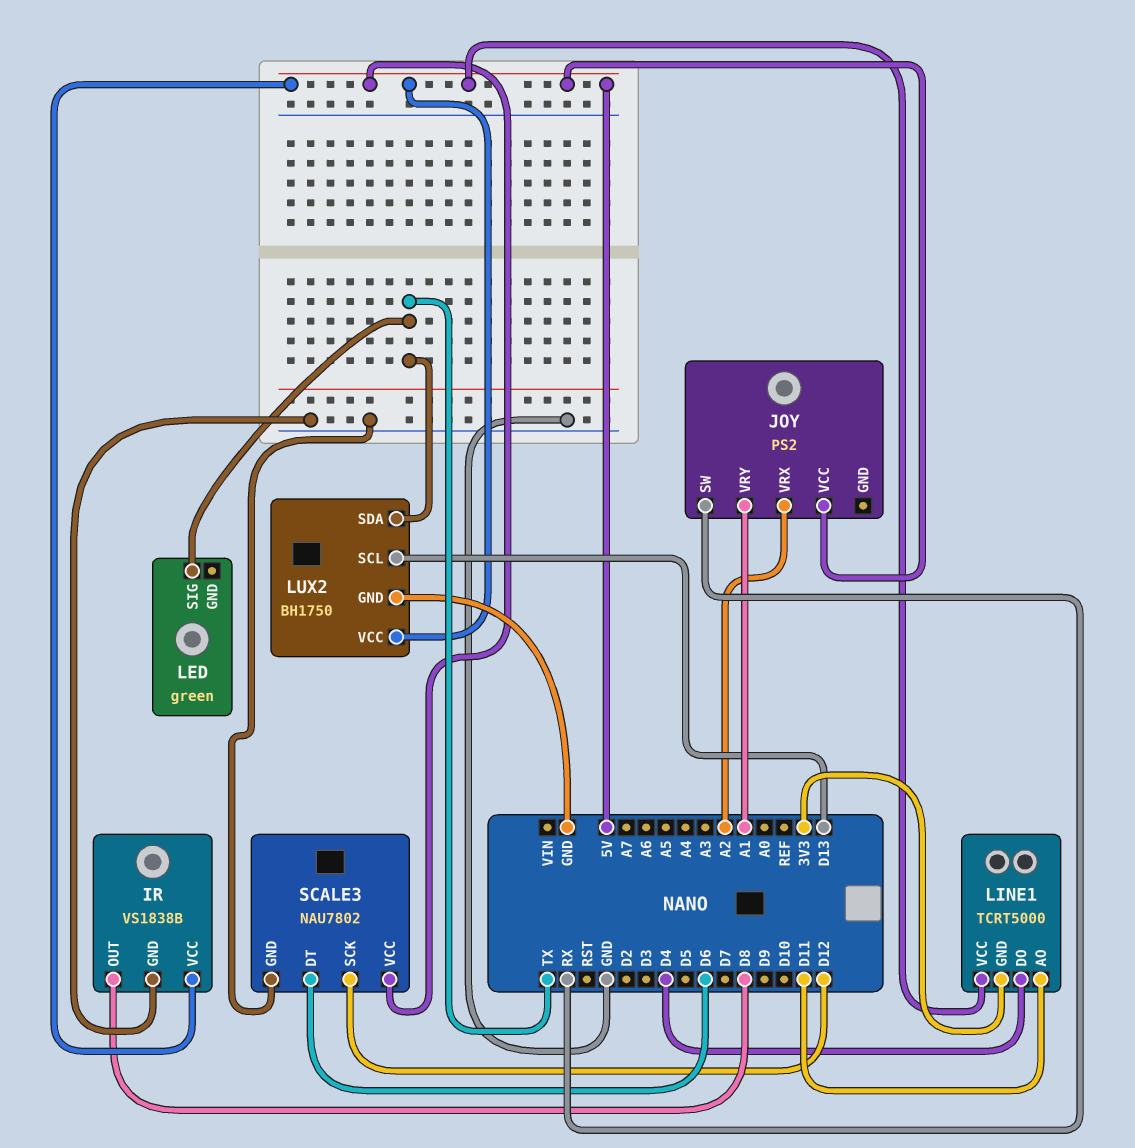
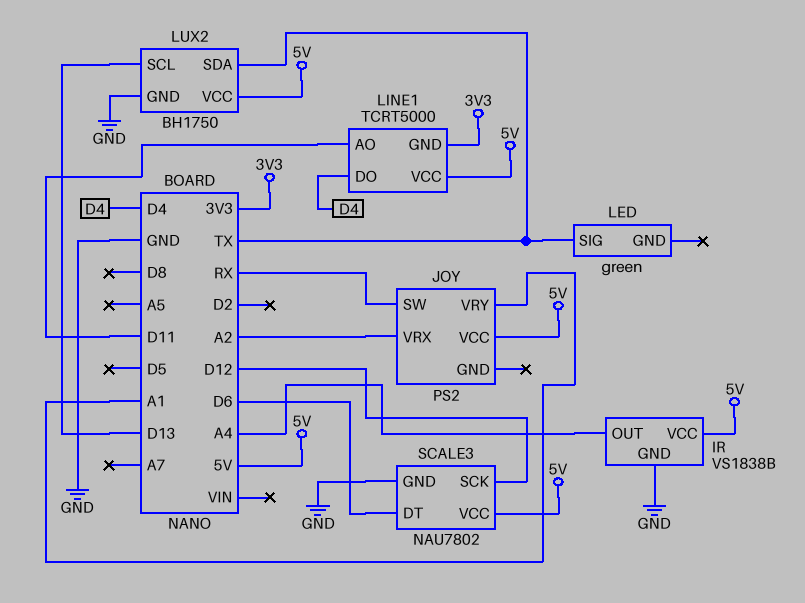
IR pin OUT: D8 -> A4

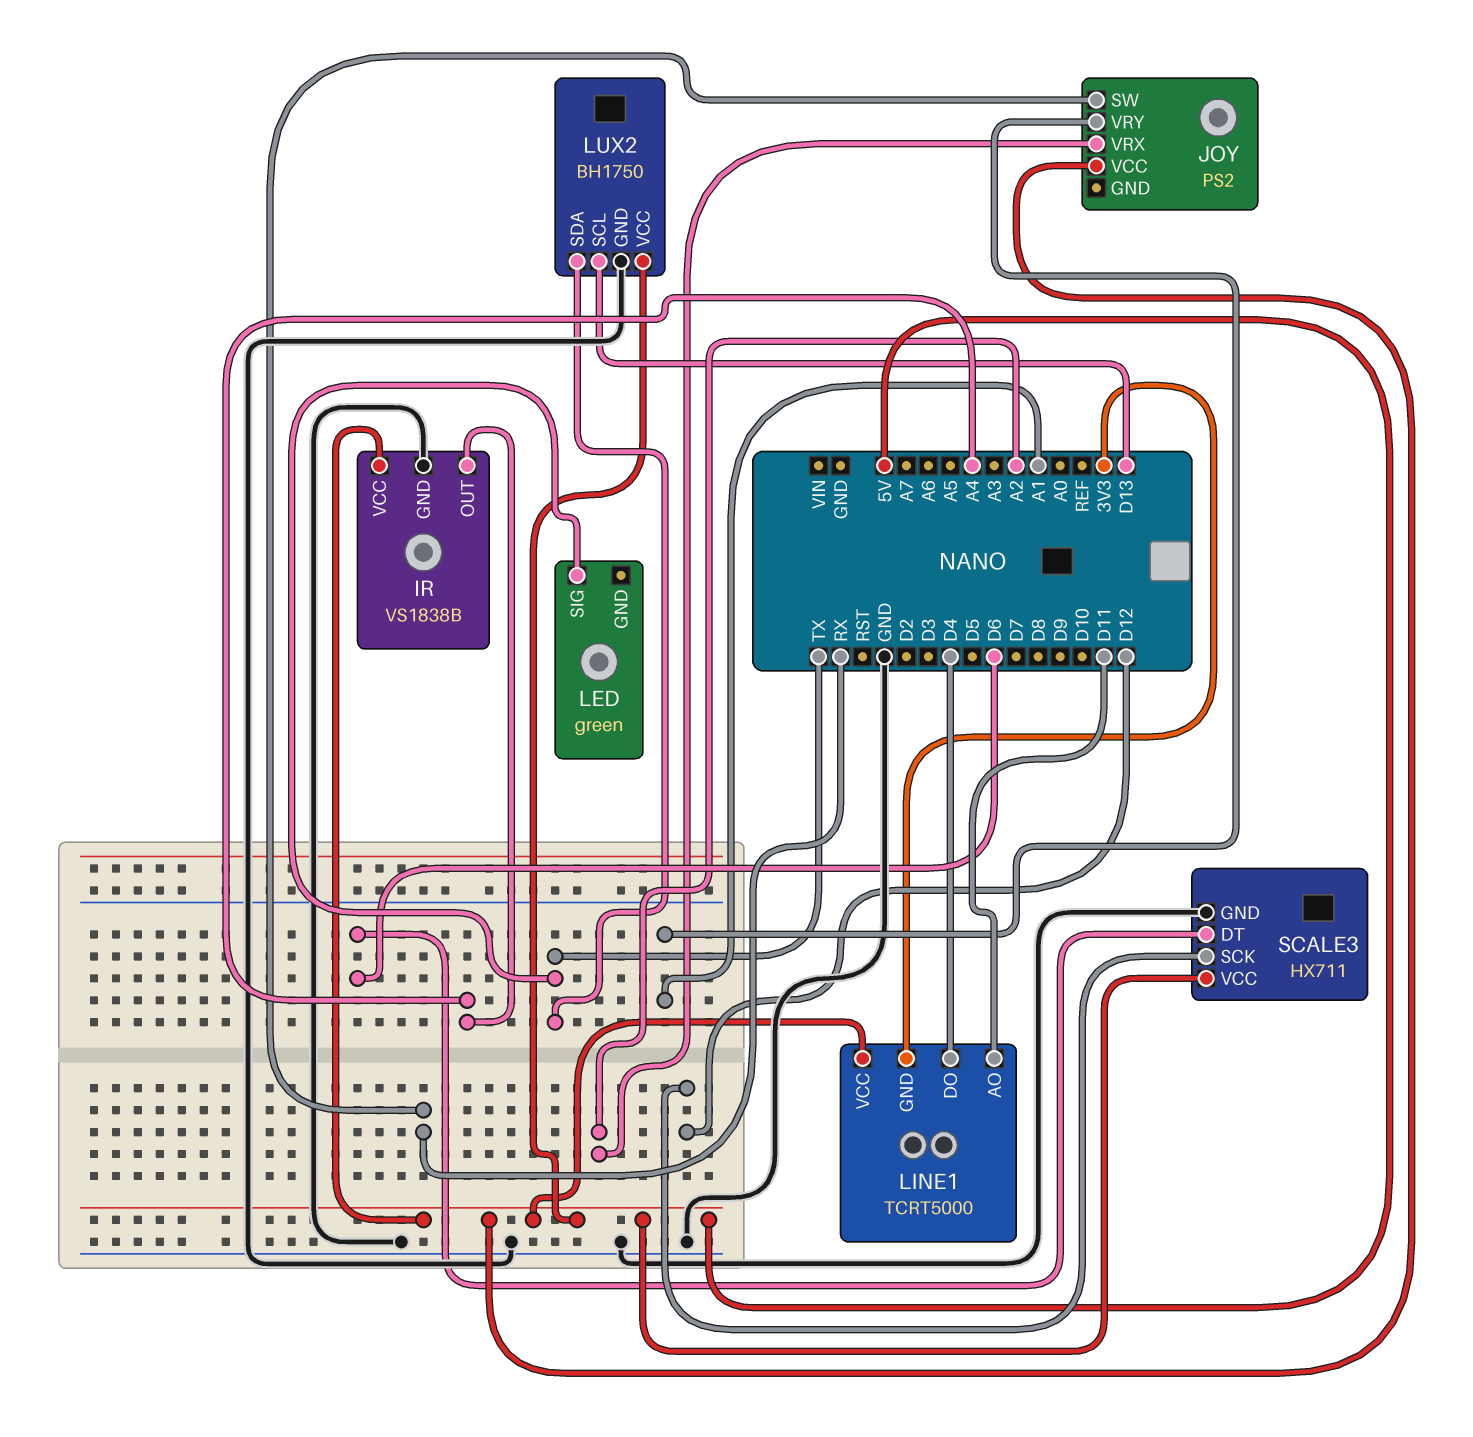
SCALE3: NAU7802 -> HX711

